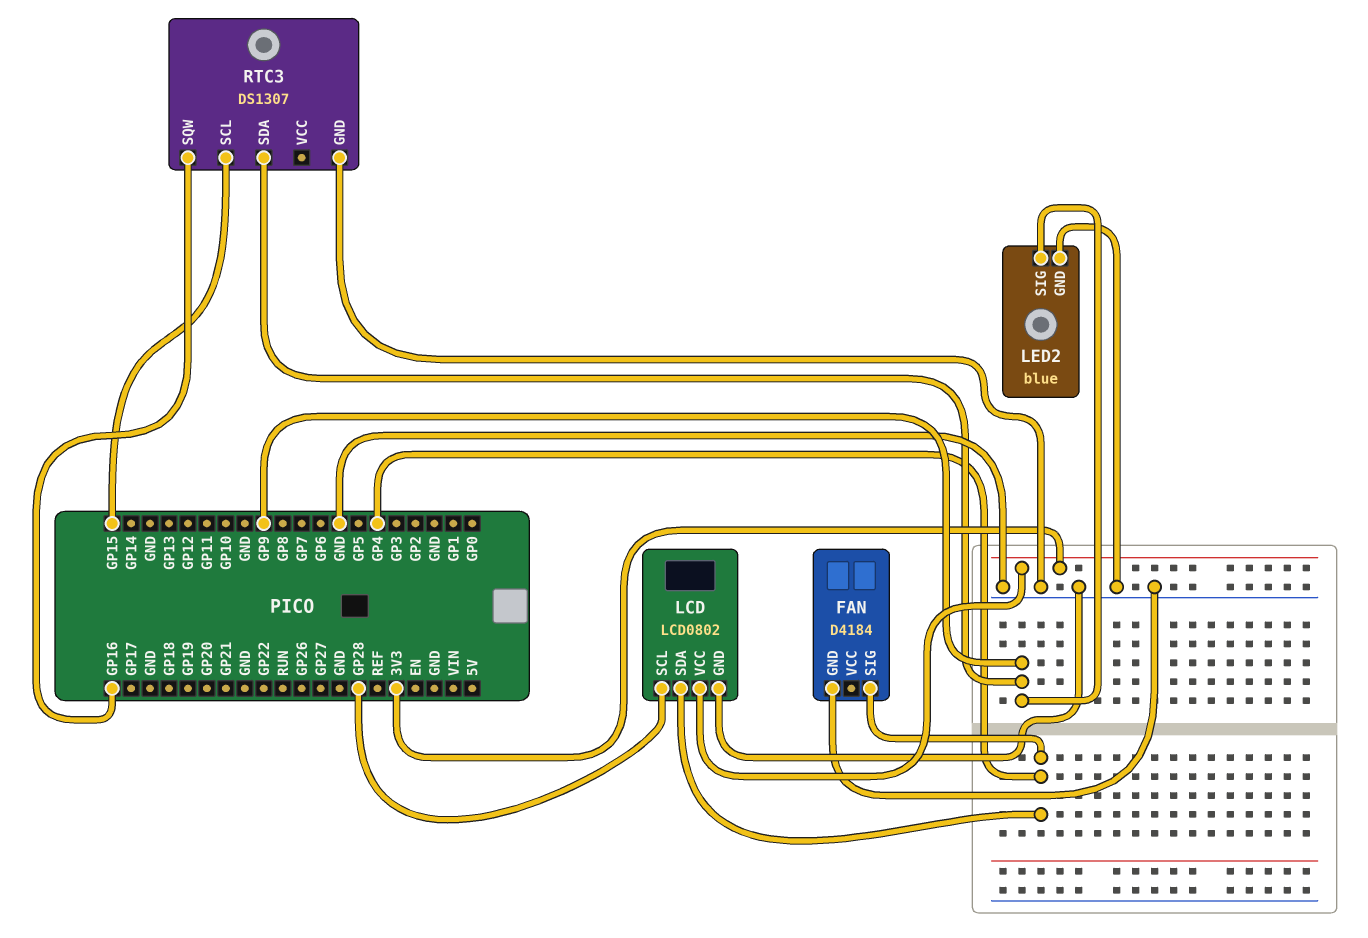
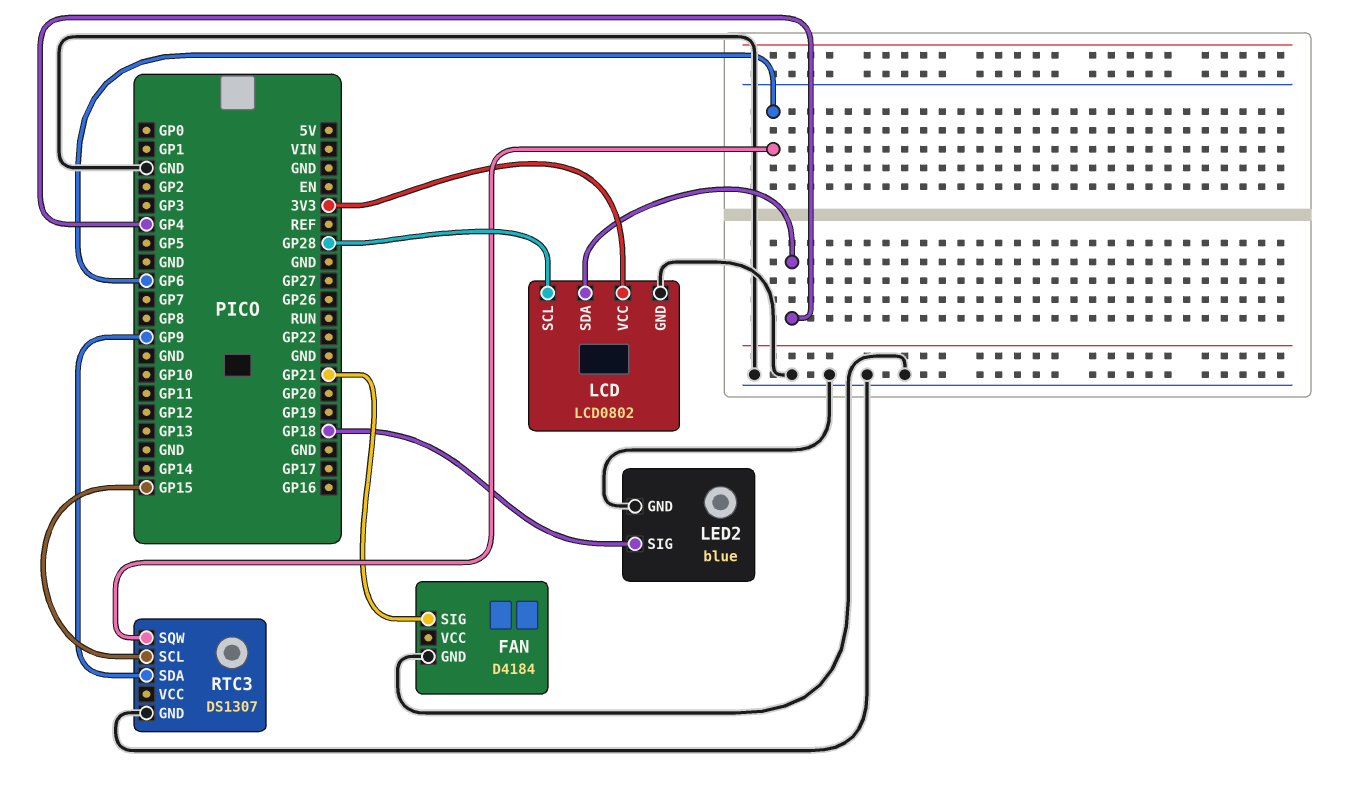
FAN pin SIG: GP4 -> GP21
LED2 pin SIG: GP9 -> GP18
RTC3 pin SQW: GP16 -> GP6

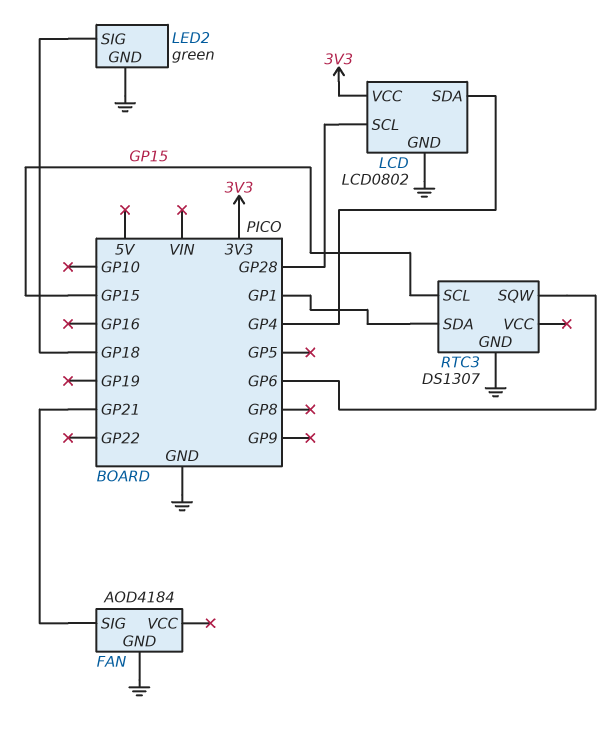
FAN: D4184 -> AOD4184
LED2: blue -> green
RTC3 pin SDA: GP9 -> GP1

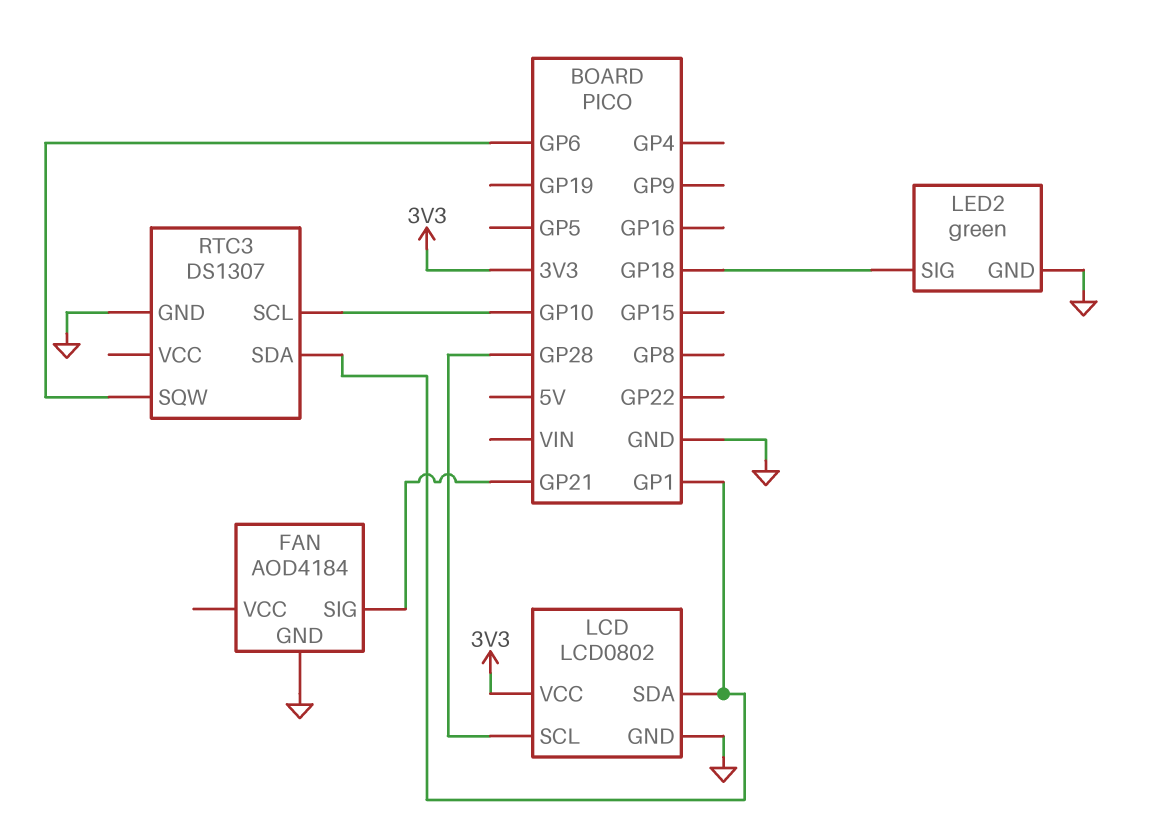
LCD pin SDA: GP4 -> GP1
RTC3 pin SCL: GP15 -> GP10

